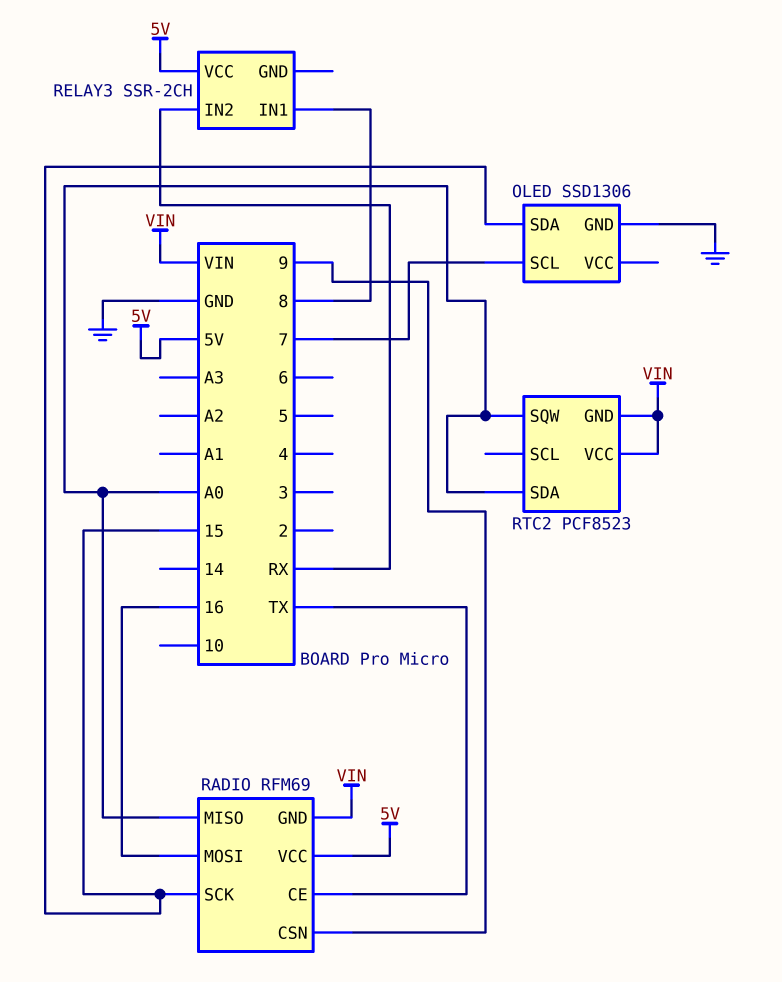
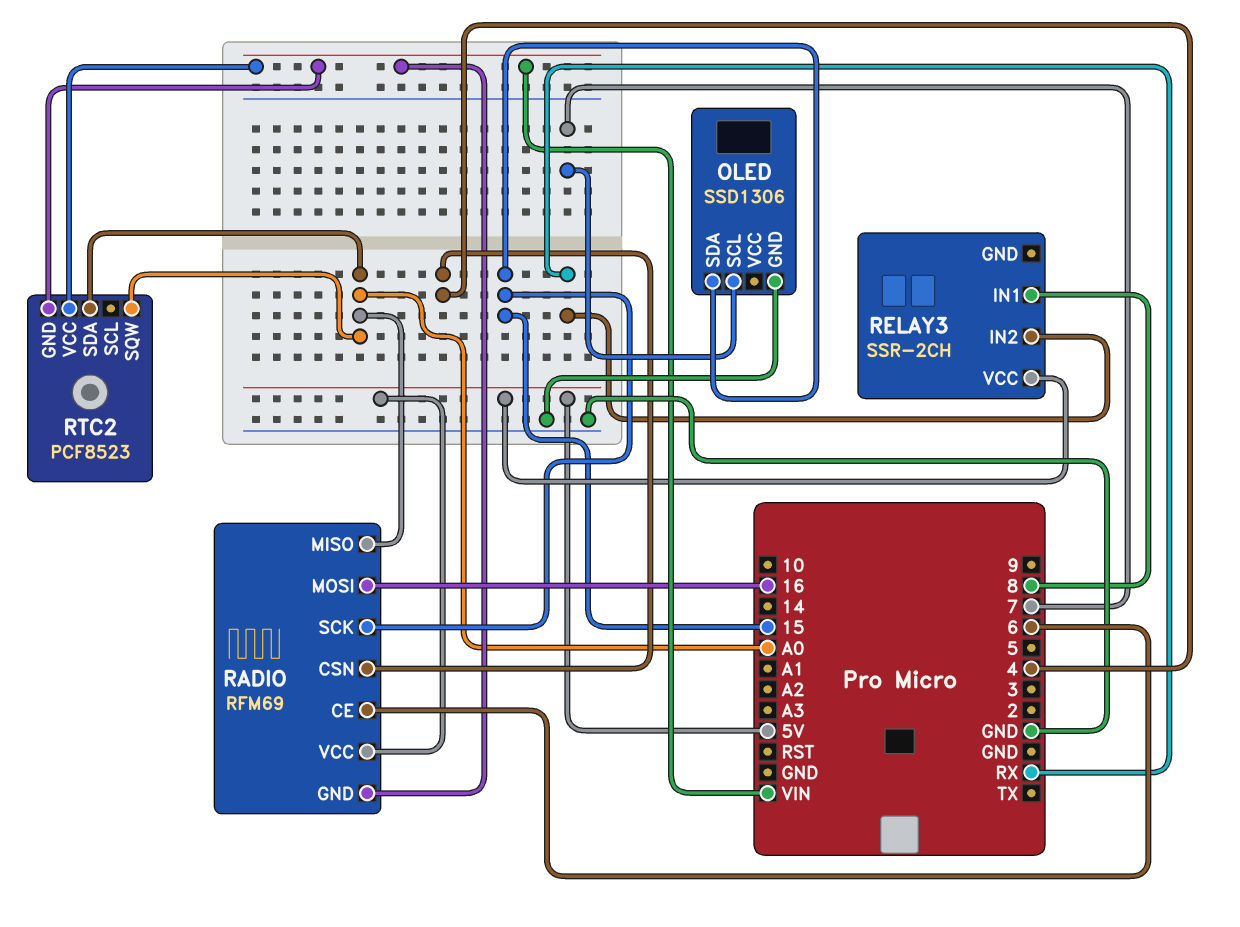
RADIO pin CE: TX -> 6
RADIO pin CSN: 9 -> 4

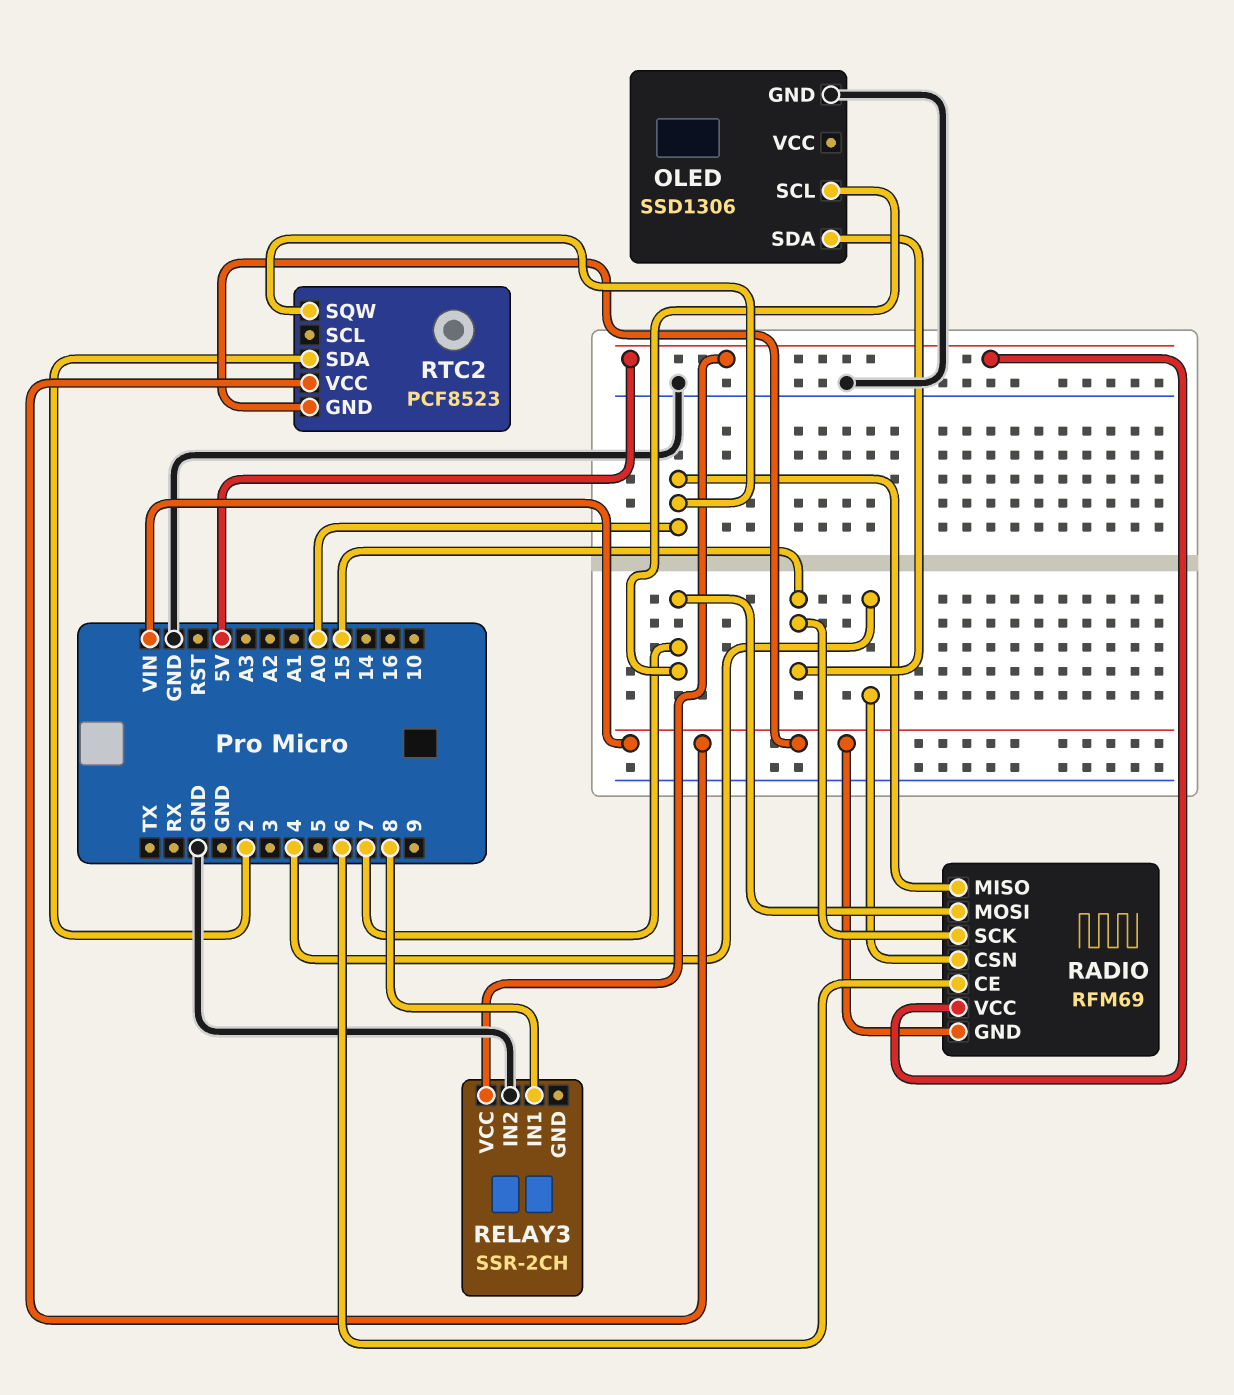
RADIO pin MOSI: 16 -> 7
RELAY3 pin IN2: RX -> GND
RTC2 pin SDA: A0 -> 2

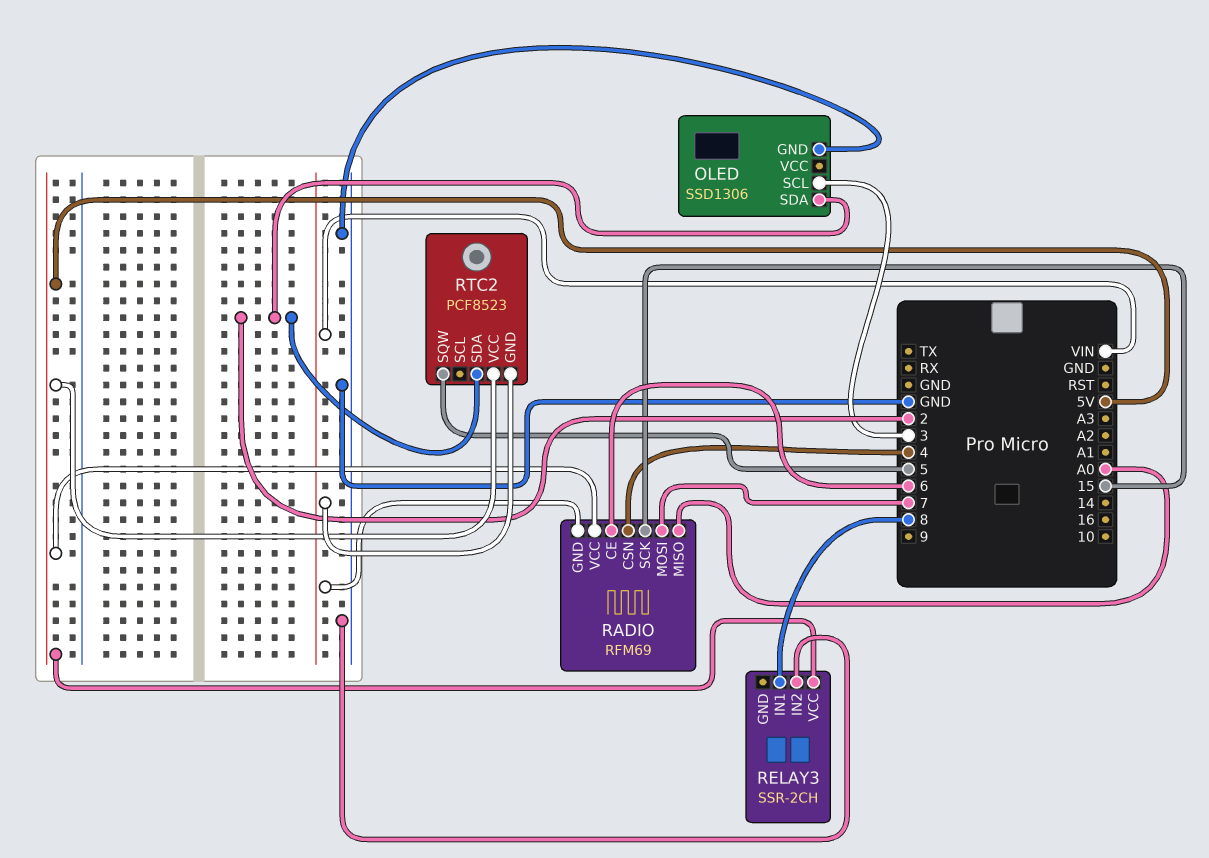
OLED pin SCL: 7 -> 3
OLED pin SDA: 15 -> 2
RTC2 pin SQW: A0 -> 5
RTC2 pin VCC: VIN -> 5V

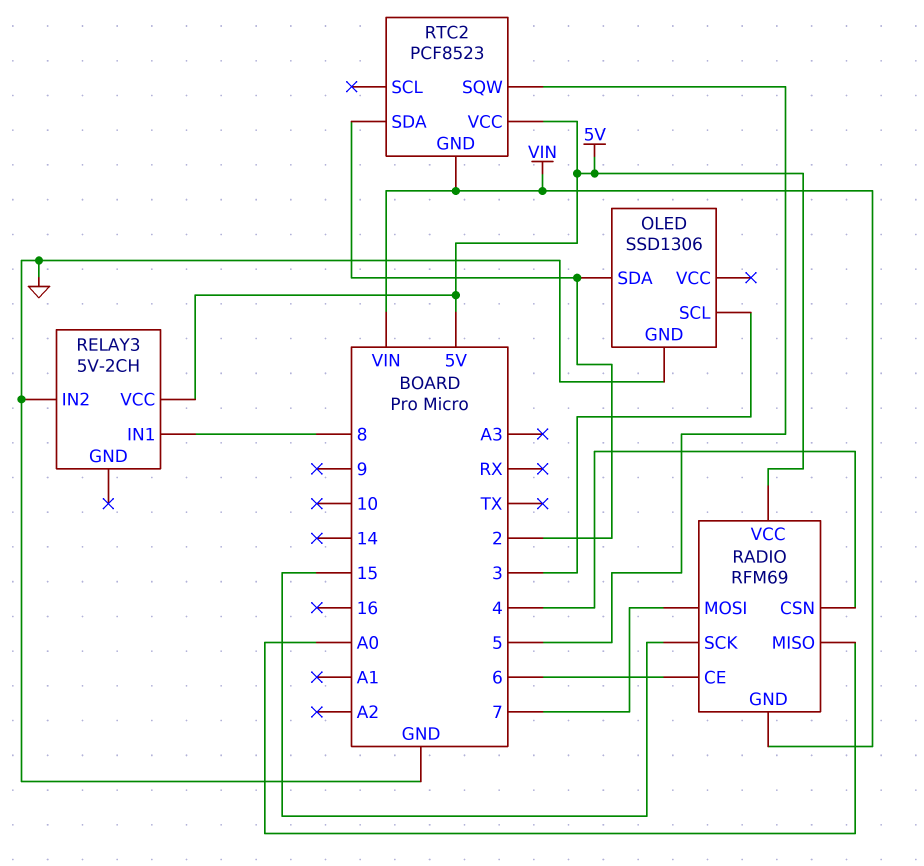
RELAY3: SSR-2CH -> 5V-2CH

